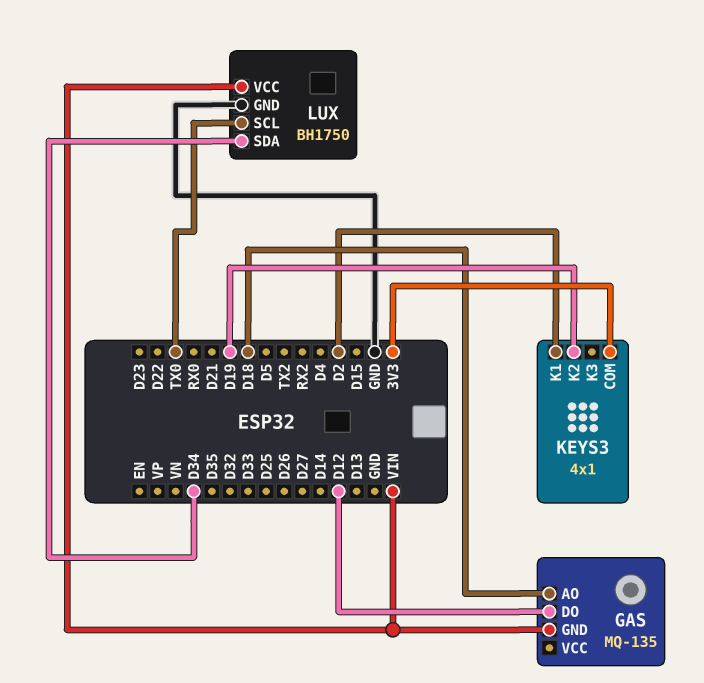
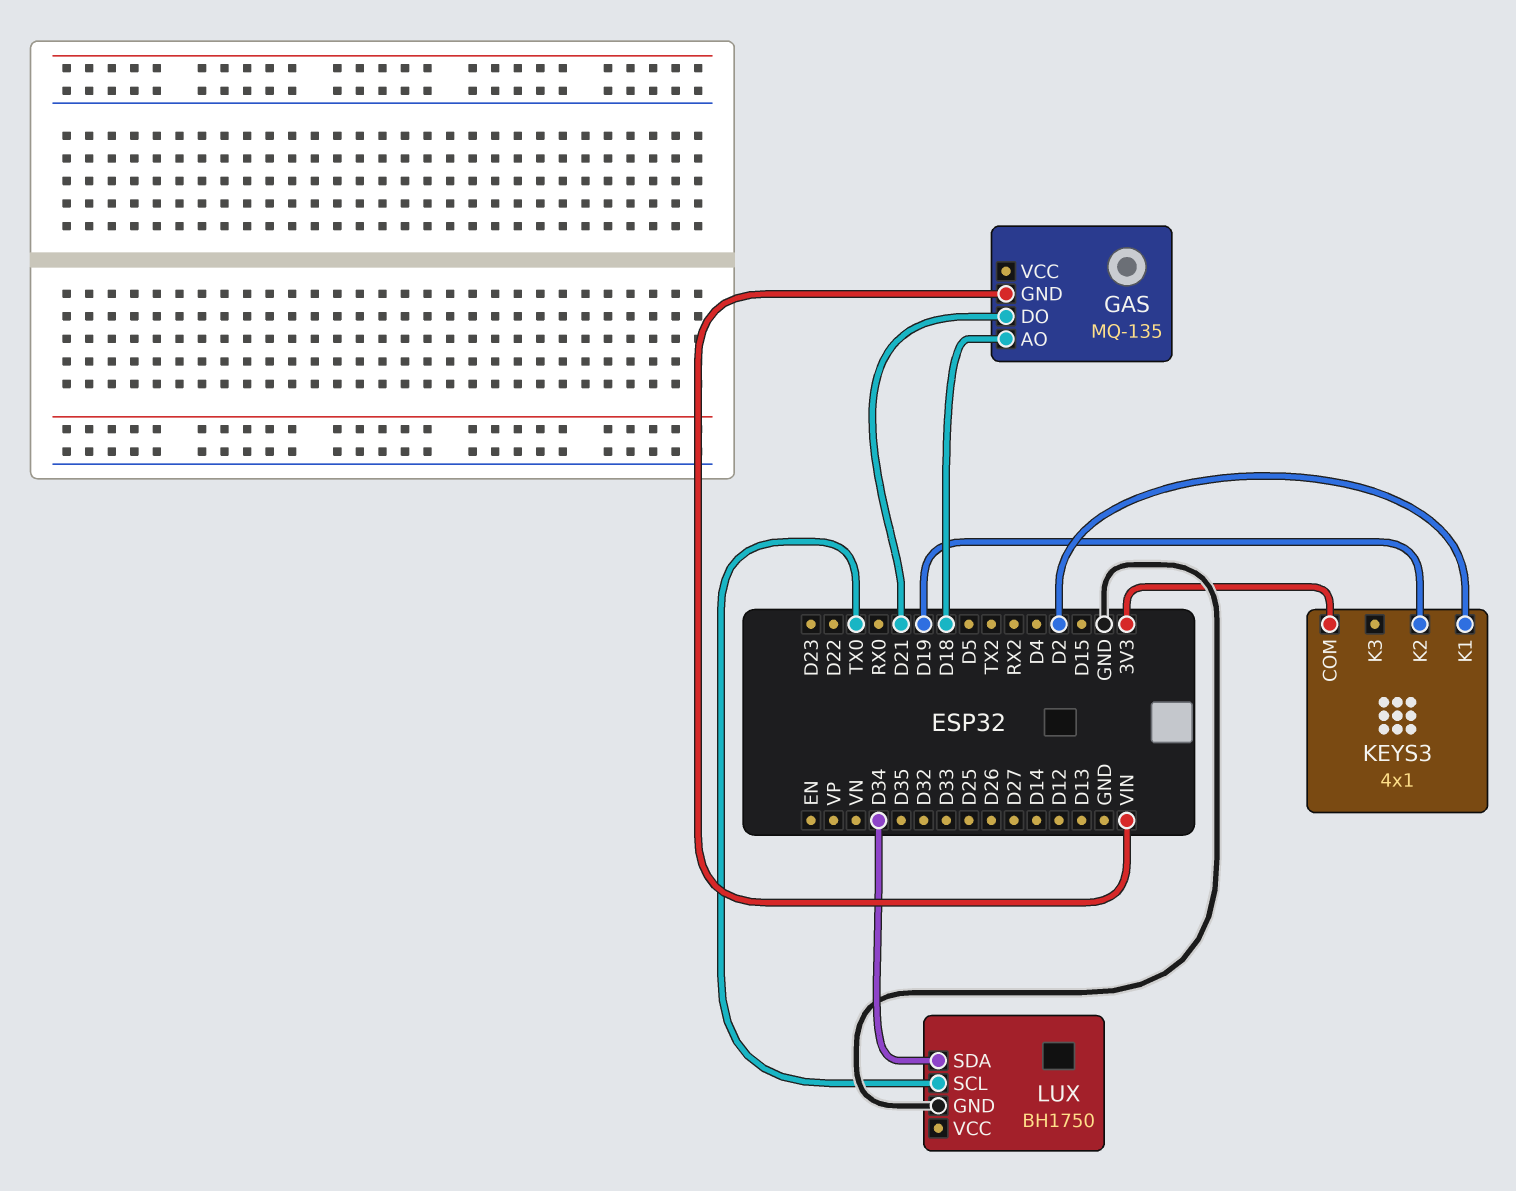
GAS pin DO: D12 -> D21
LUX pin VCC: VIN -> none

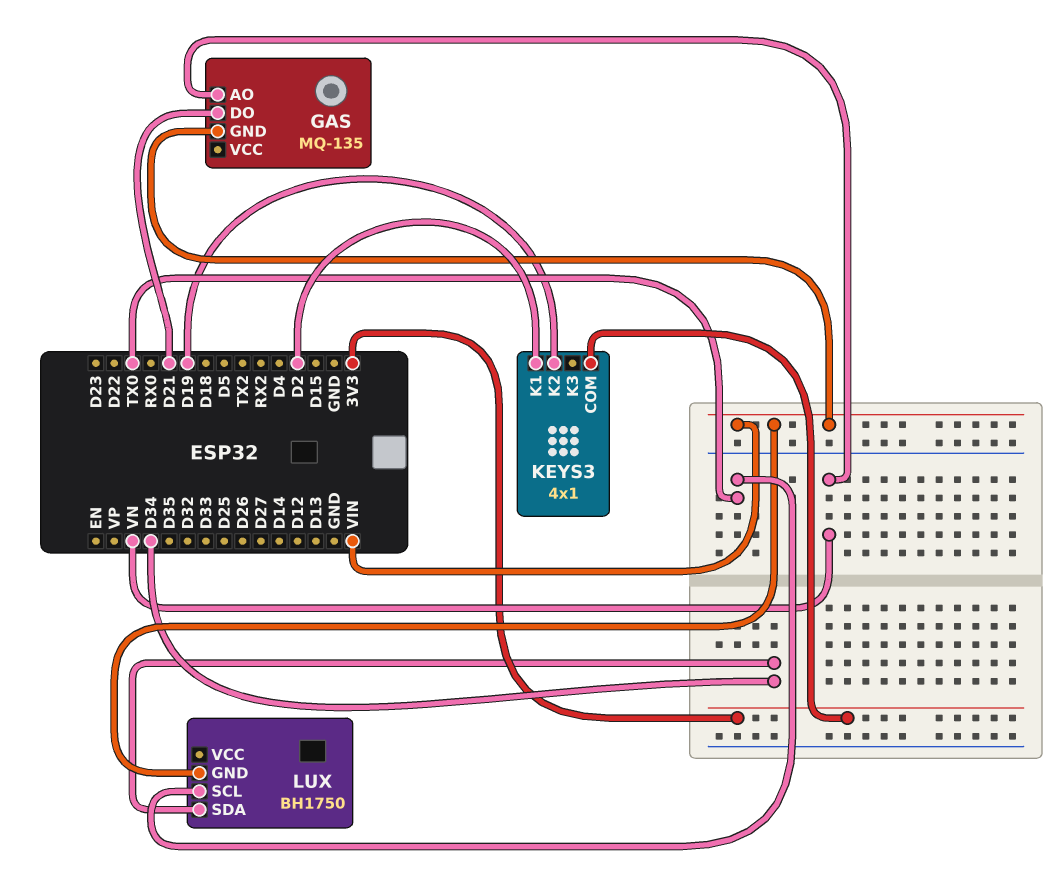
GAS pin AO: D18 -> VN
LUX pin GND: GND -> VIN

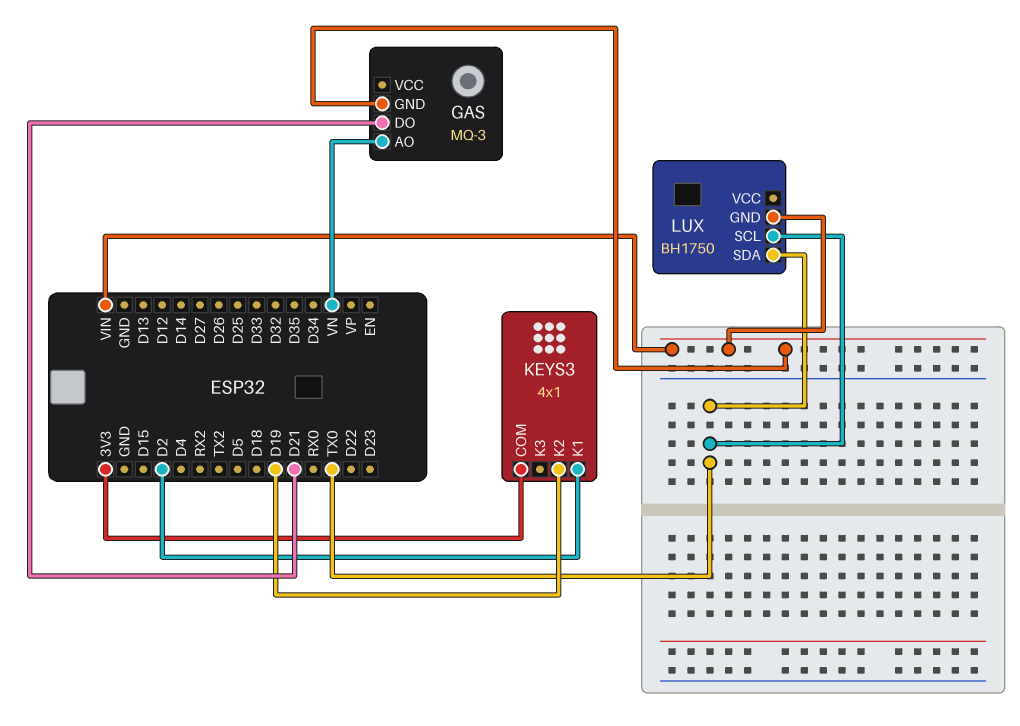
GAS: MQ-135 -> MQ-3
LUX pin SDA: D34 -> TX0

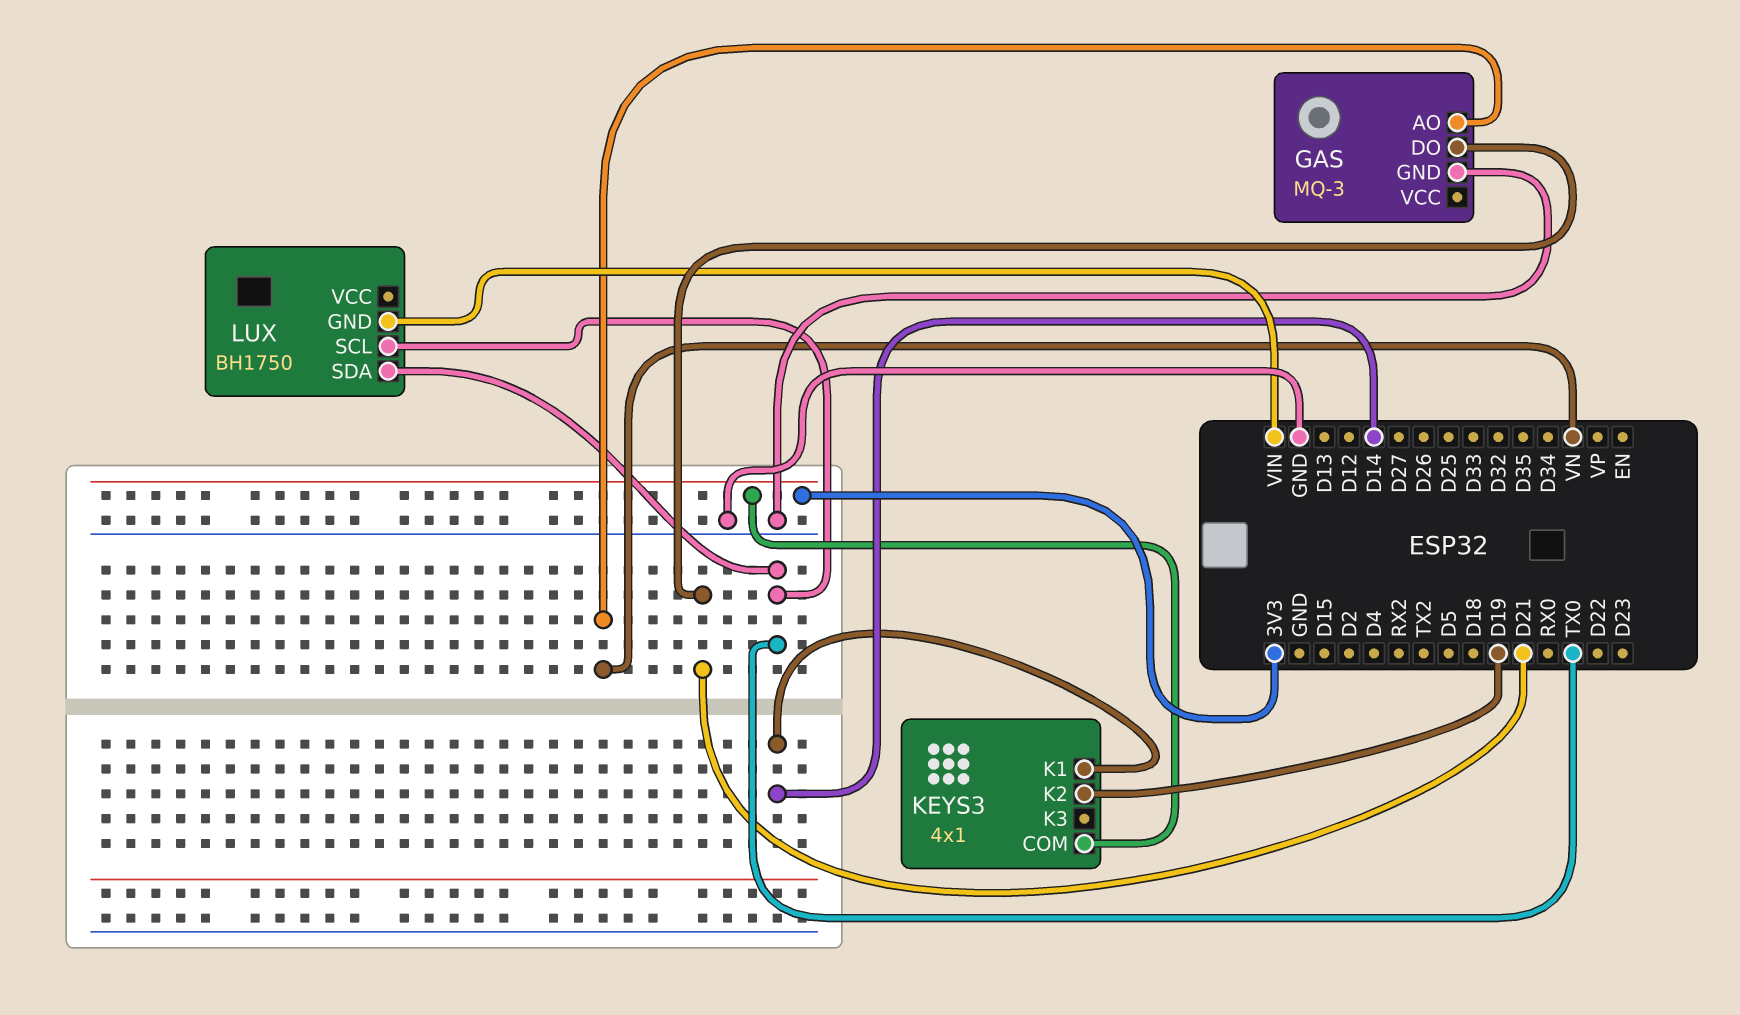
GAS pin GND: VIN -> GND
KEYS3 pin K1: D2 -> D14

